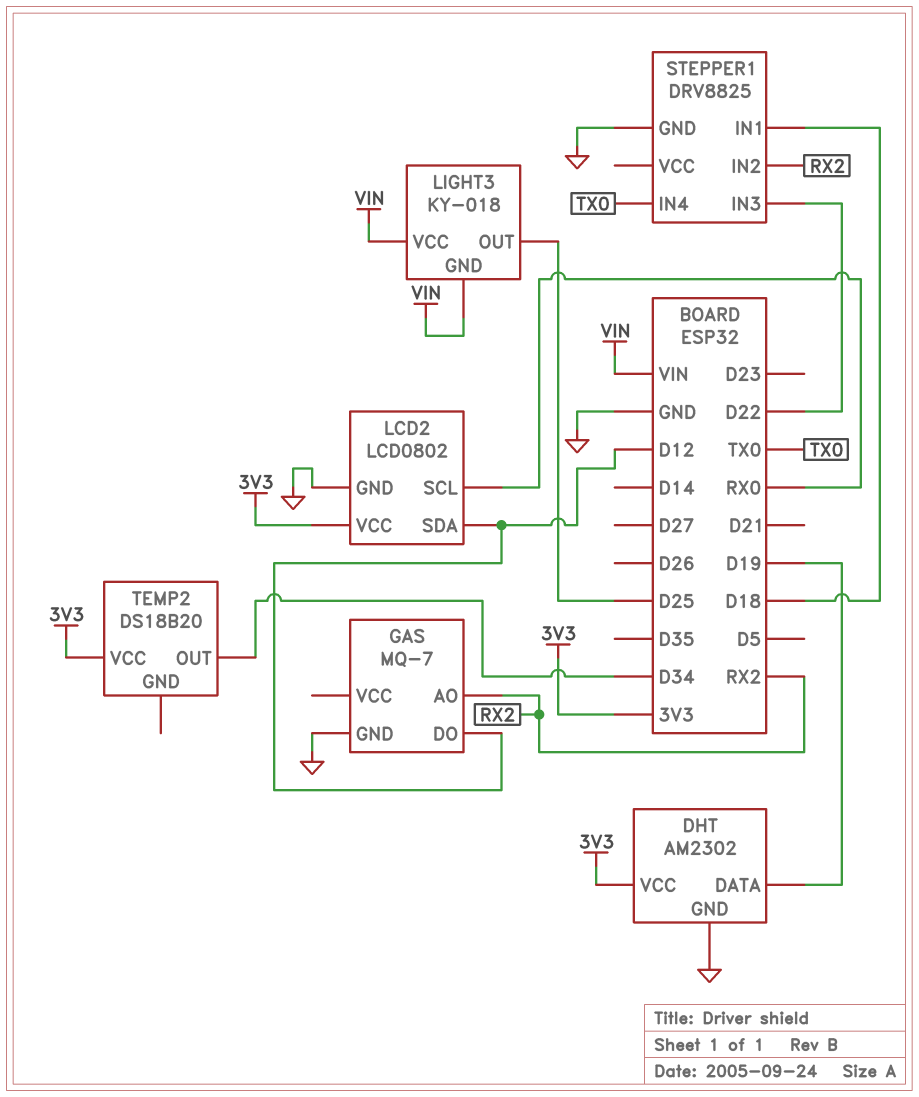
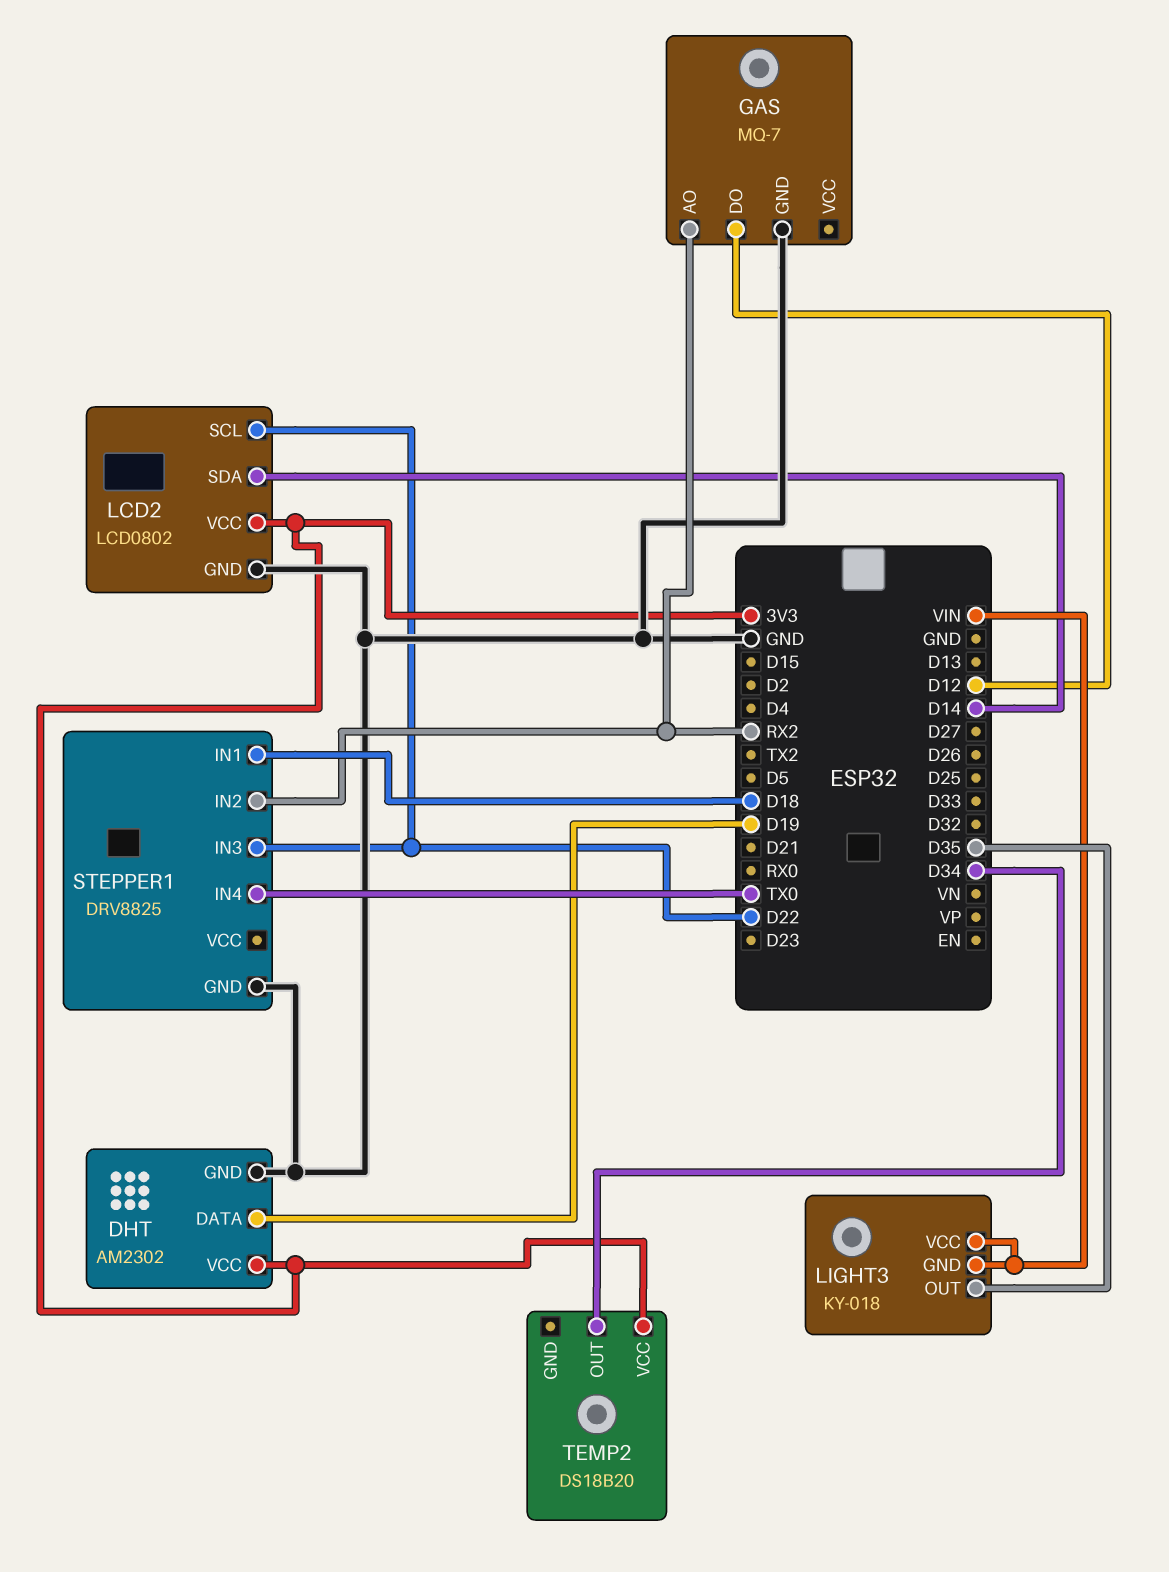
LCD2 pin SCL: RX0 -> D22
LCD2 pin SDA: D12 -> D14
LIGHT3 pin OUT: D25 -> D35

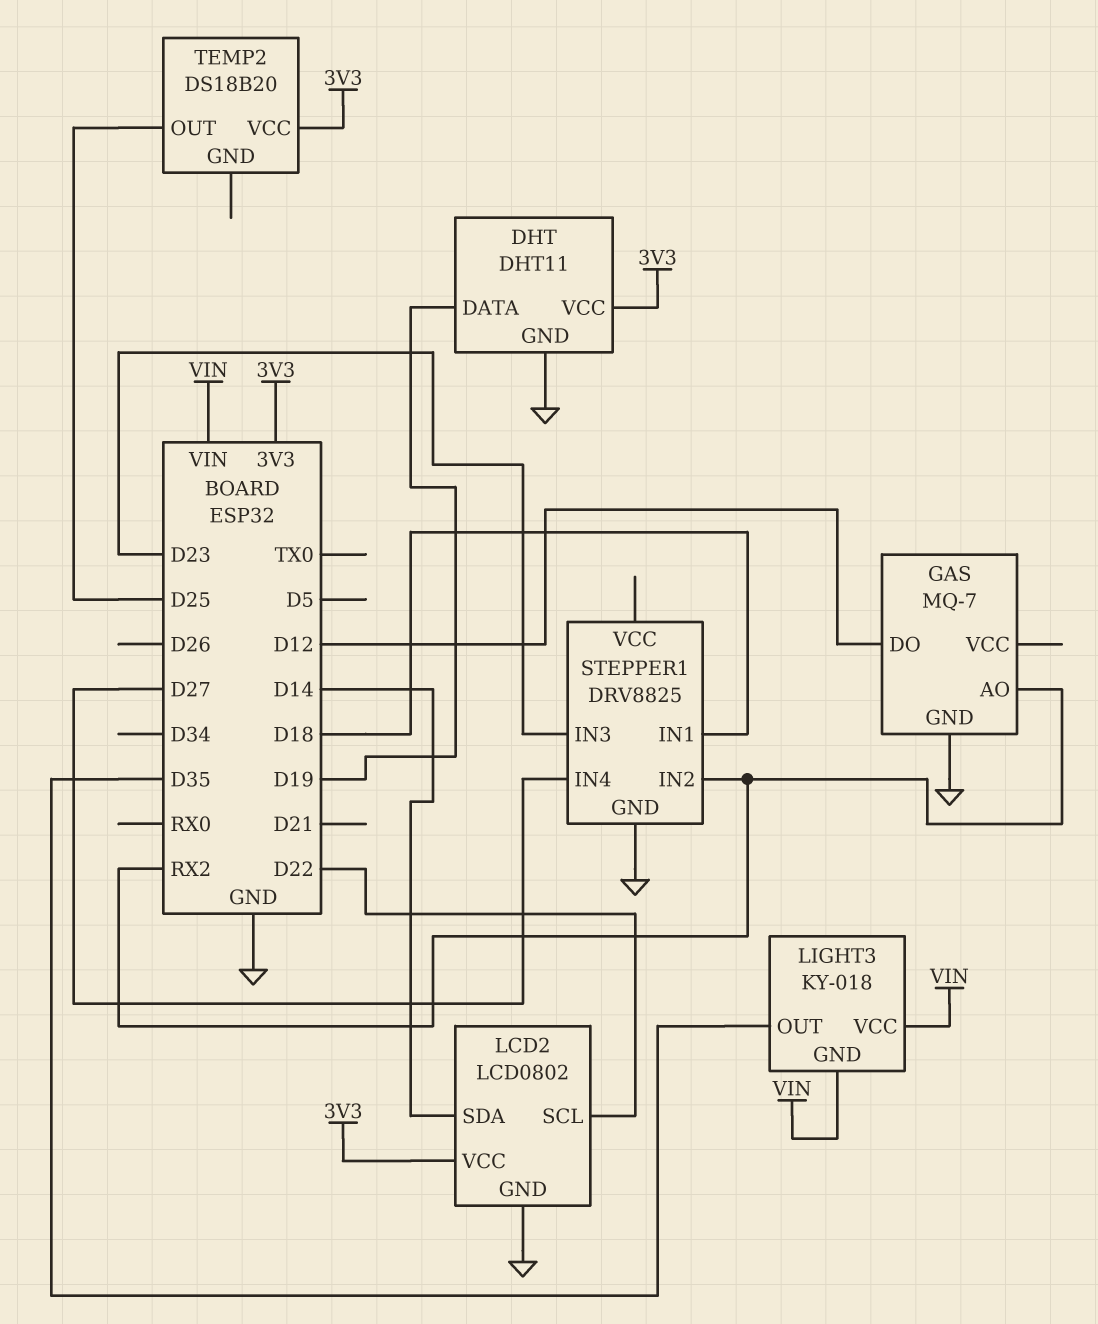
DHT: AM2302 -> DHT11
STEPPER1 pin IN3: D22 -> D23
STEPPER1 pin IN4: TX0 -> D27
TEMP2 pin OUT: D34 -> D25

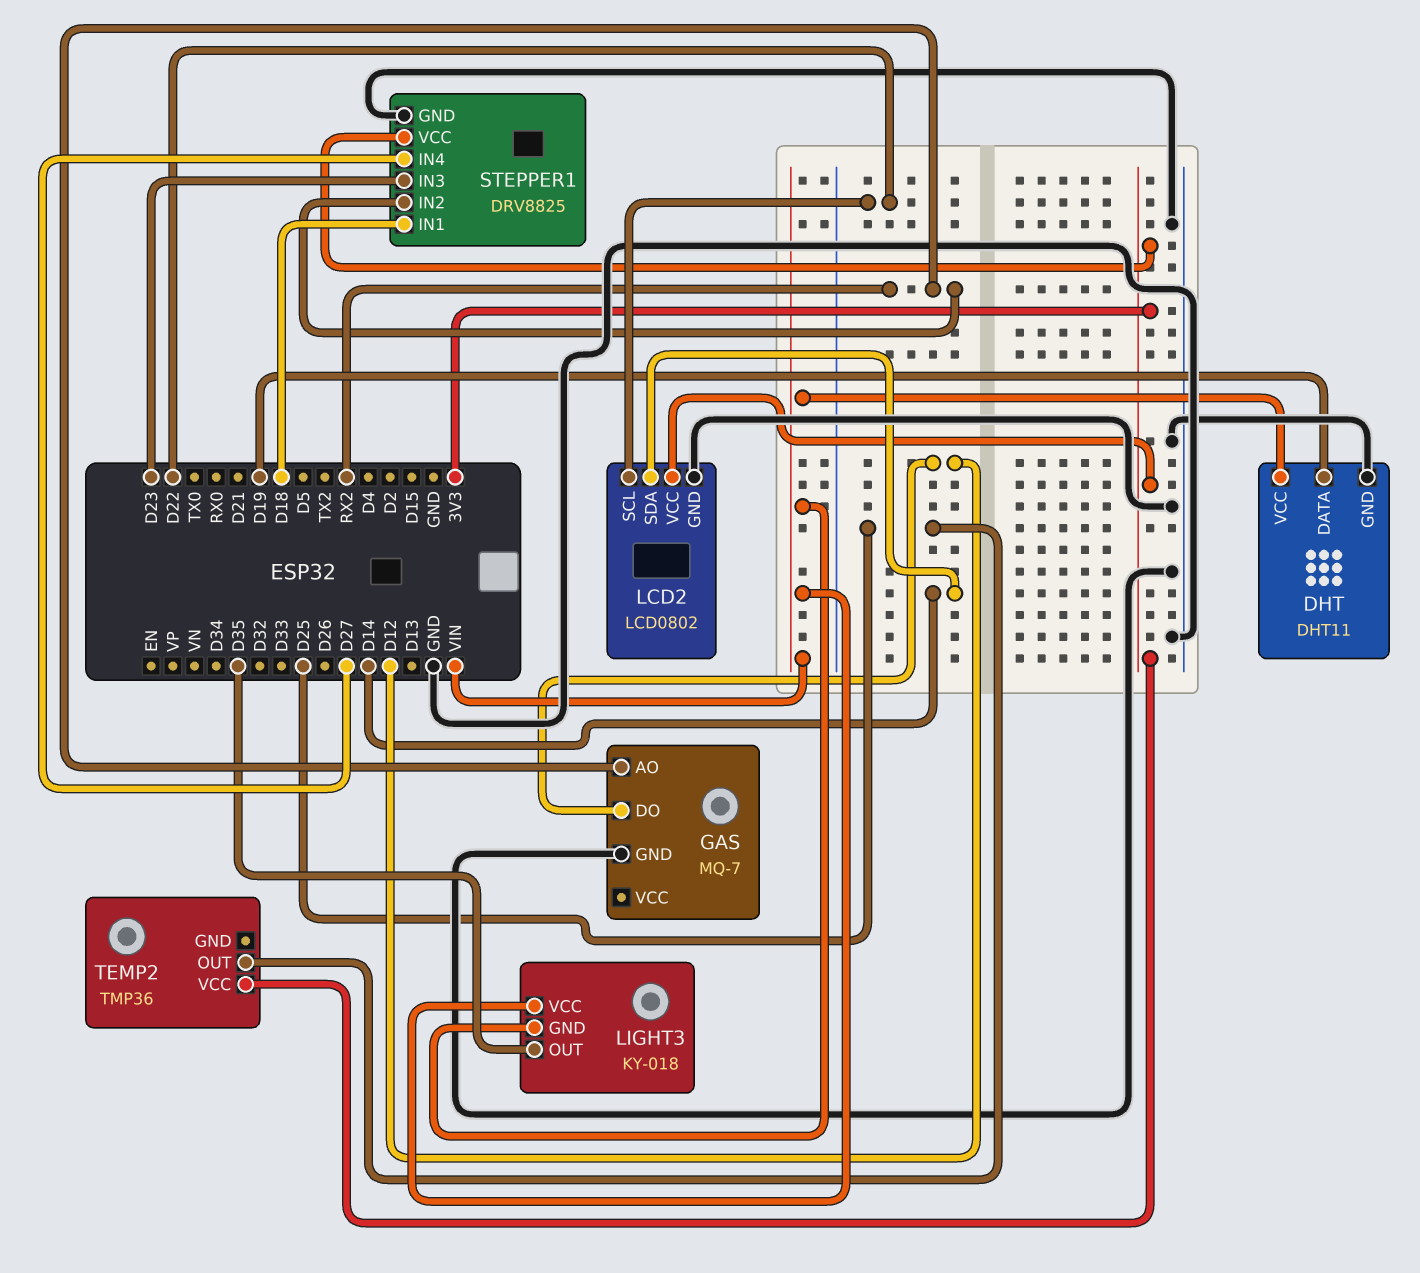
DHT pin VCC: 3V3 -> VIN
STEPPER1 pin VCC: none -> 3V3
TEMP2: DS18B20 -> TMP36

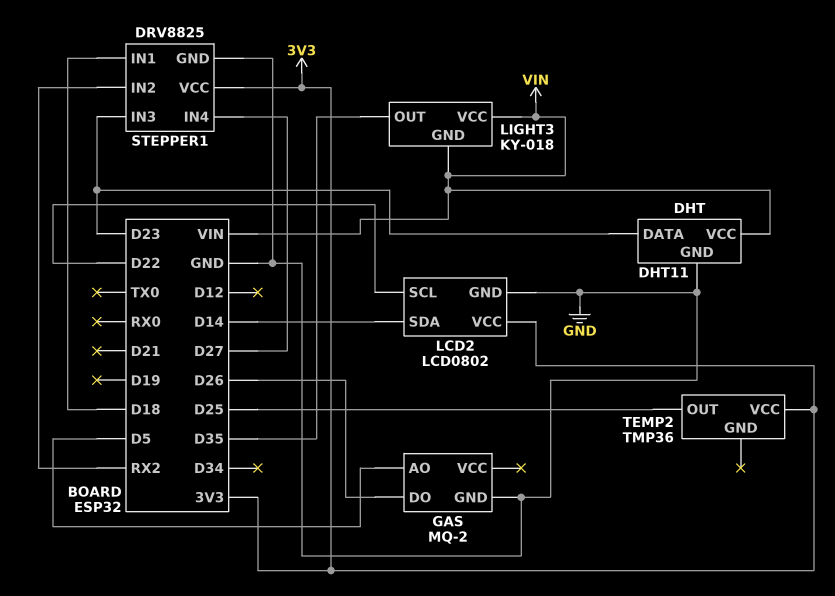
DHT pin DATA: D19 -> D23
GAS: MQ-7 -> MQ-2
GAS pin AO: RX2 -> D5
GAS pin DO: D12 -> D26

